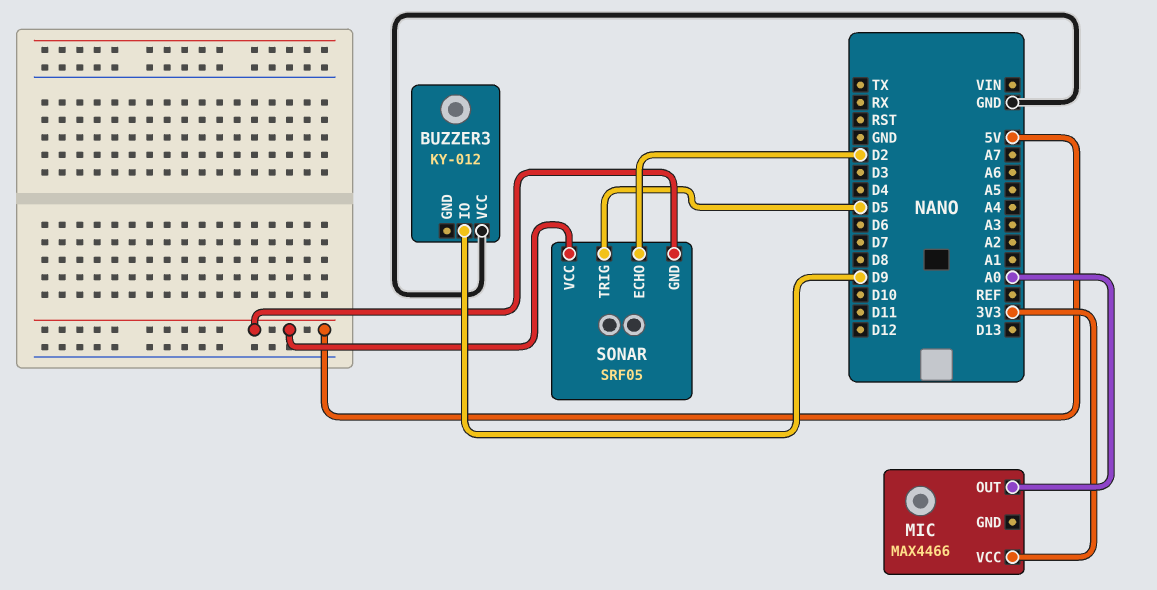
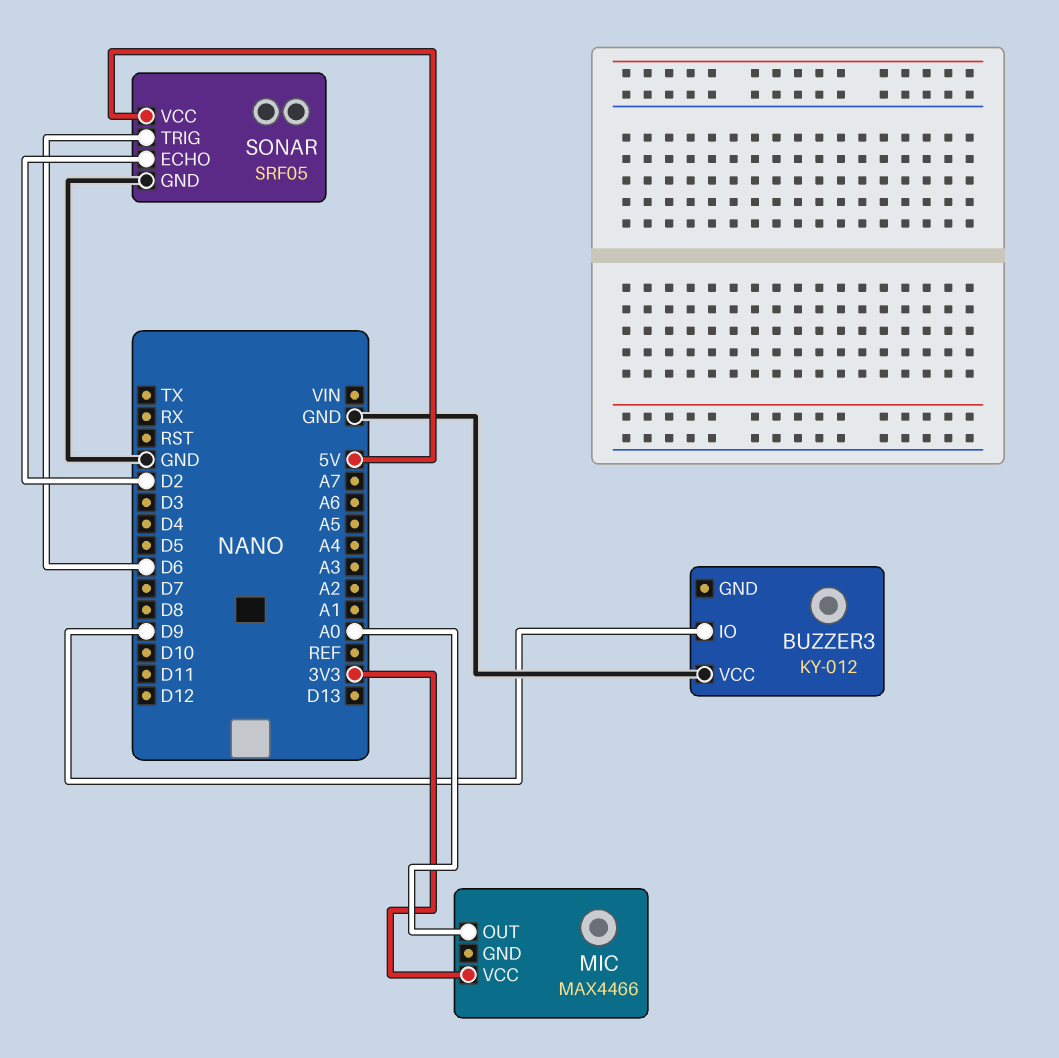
SONAR pin GND: 5V -> GND
SONAR pin TRIG: D5 -> D6

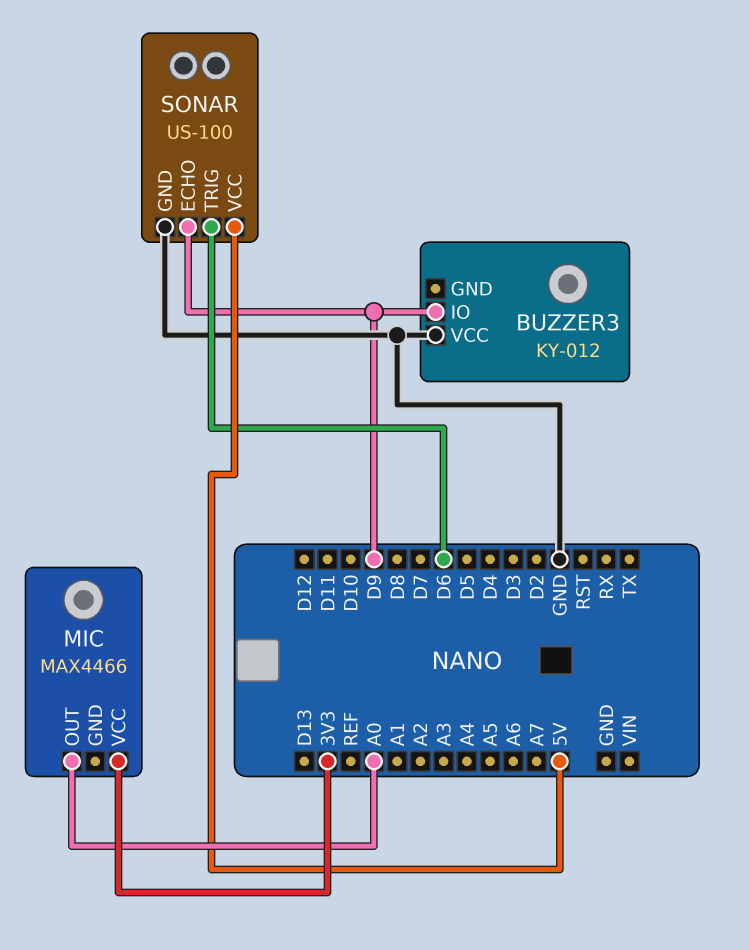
SONAR: SRF05 -> US-100
SONAR pin ECHO: D2 -> D9

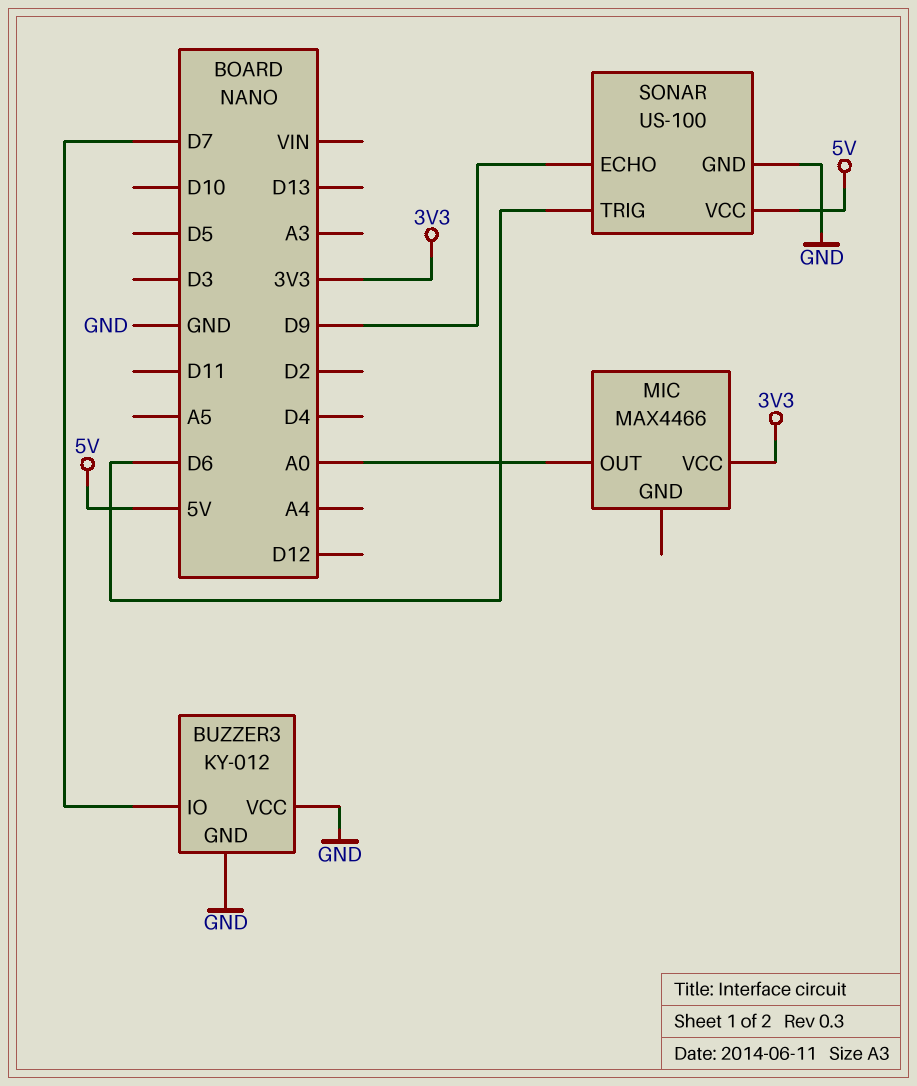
BUZZER3 pin GND: none -> GND
BUZZER3 pin IO: D9 -> D7

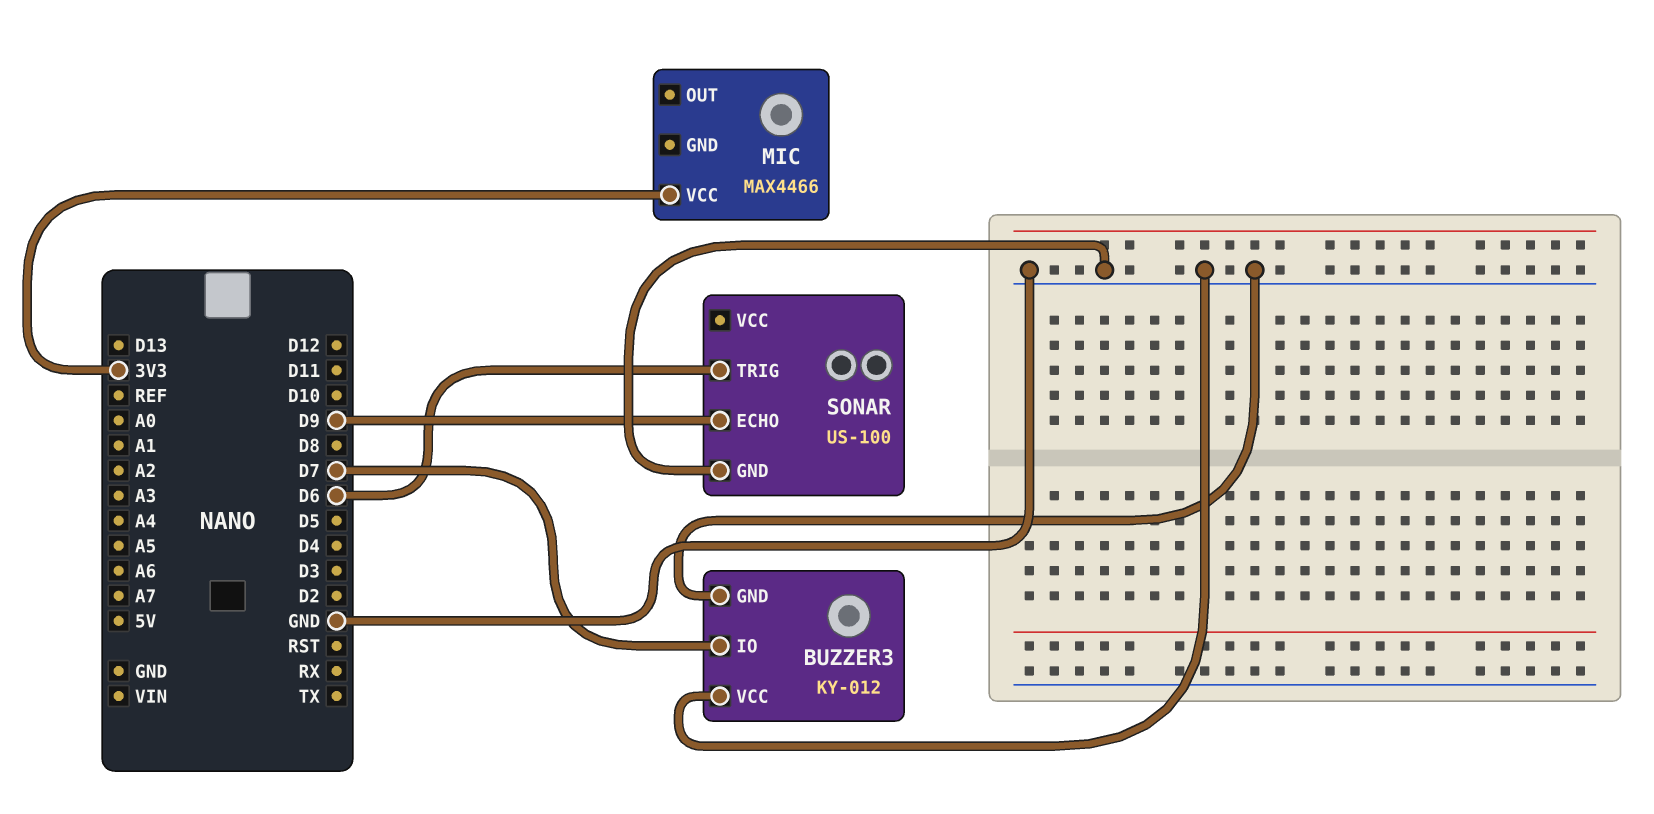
MIC pin OUT: A0 -> none
SONAR pin VCC: 5V -> none

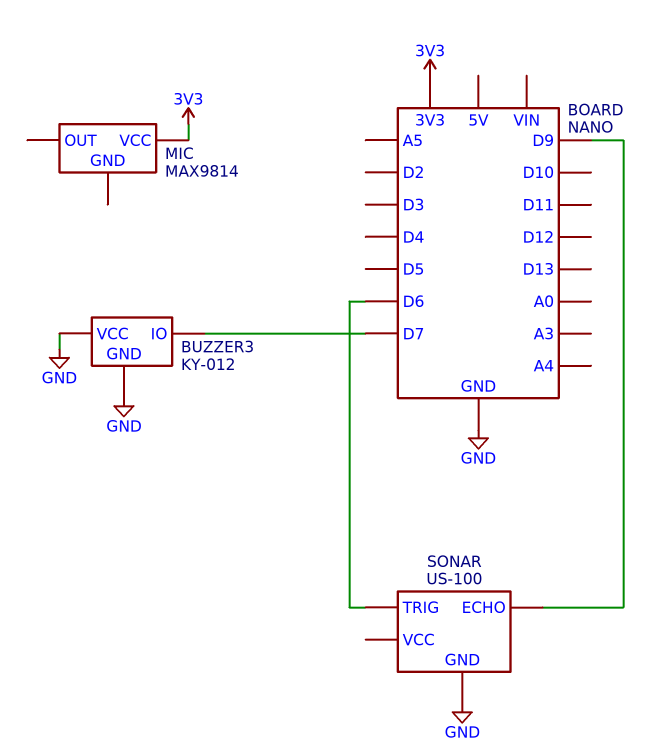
MIC: MAX4466 -> MAX9814

